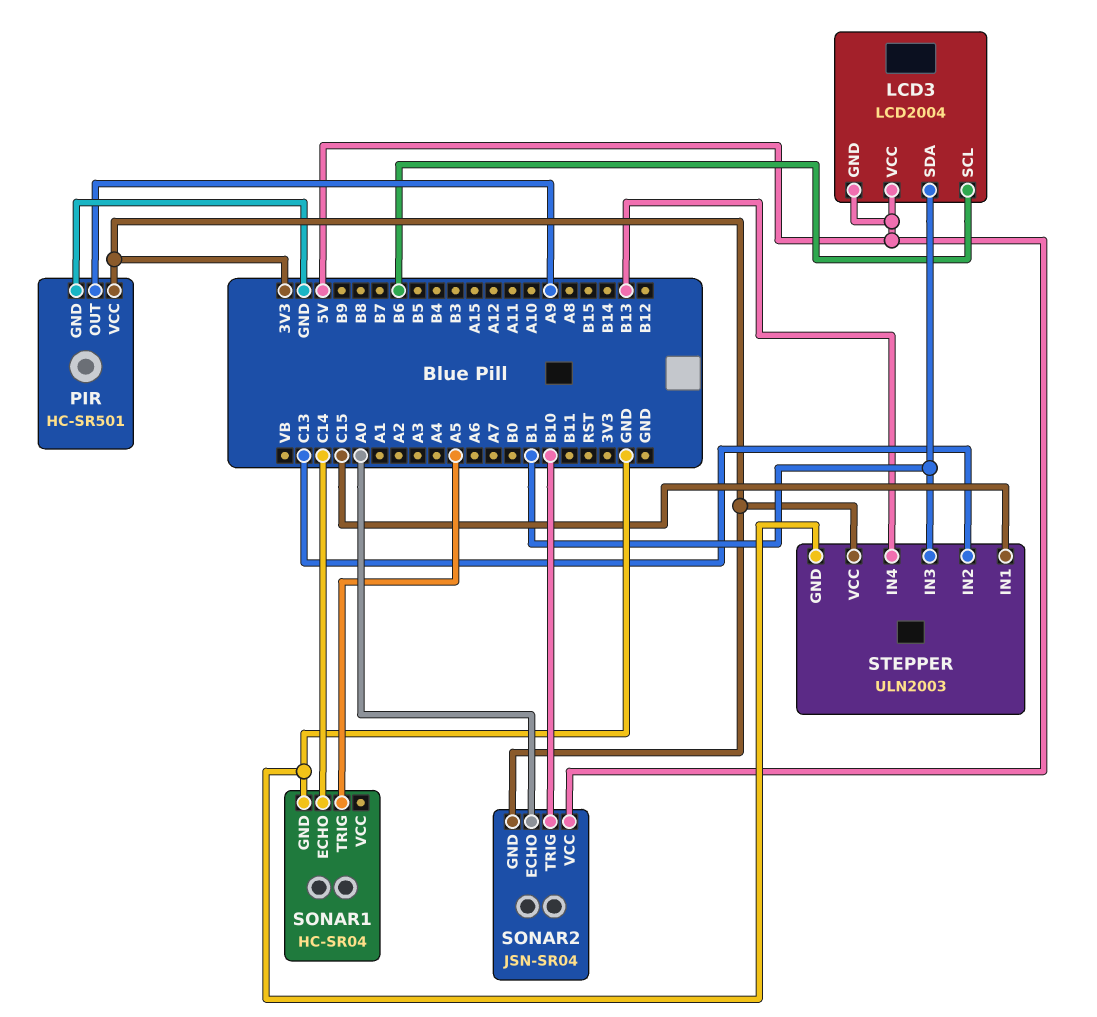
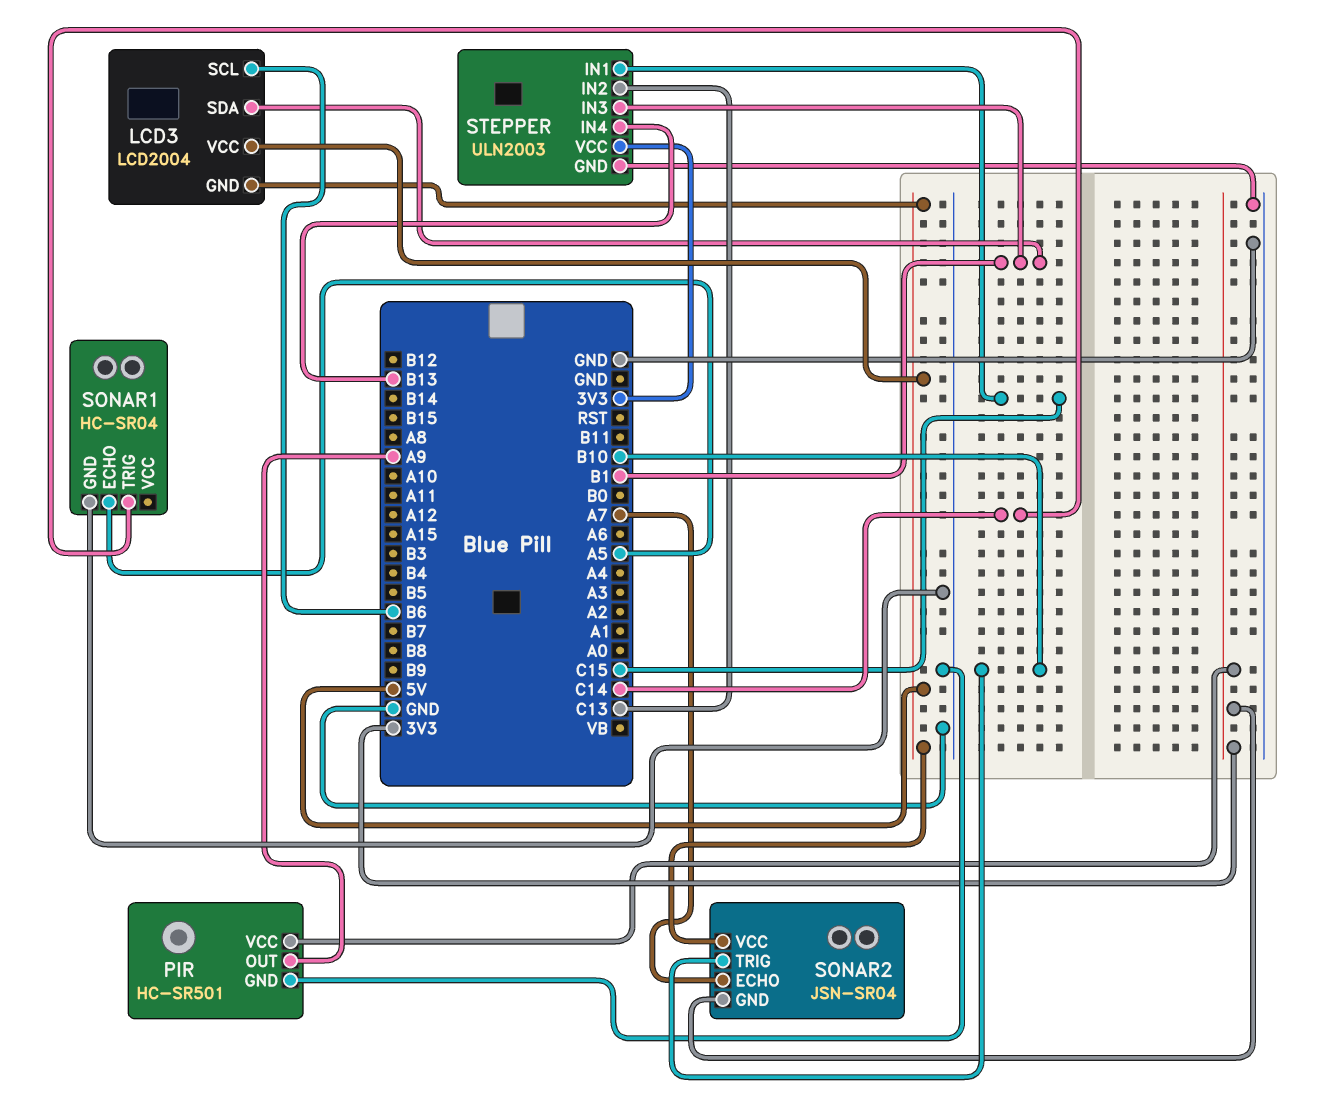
SONAR1 pin ECHO: C14 -> A5
SONAR1 pin TRIG: A5 -> C14
SONAR2 pin ECHO: A0 -> A7

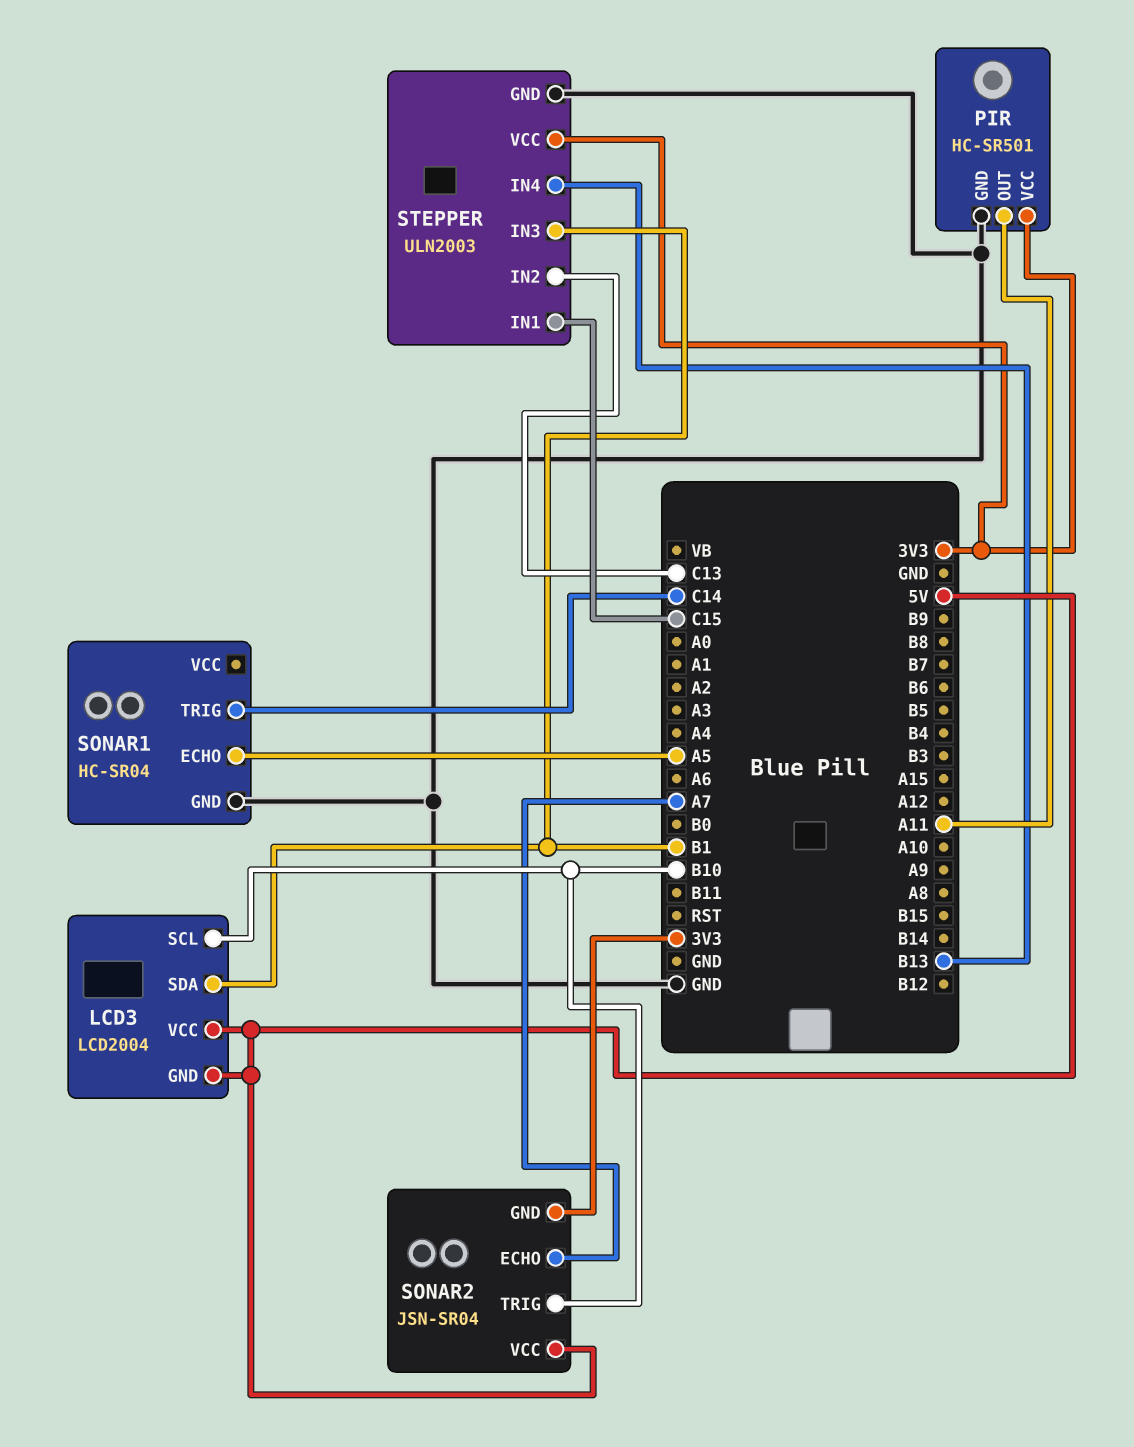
LCD3 pin SCL: B6 -> B10
PIR pin OUT: A9 -> A11

